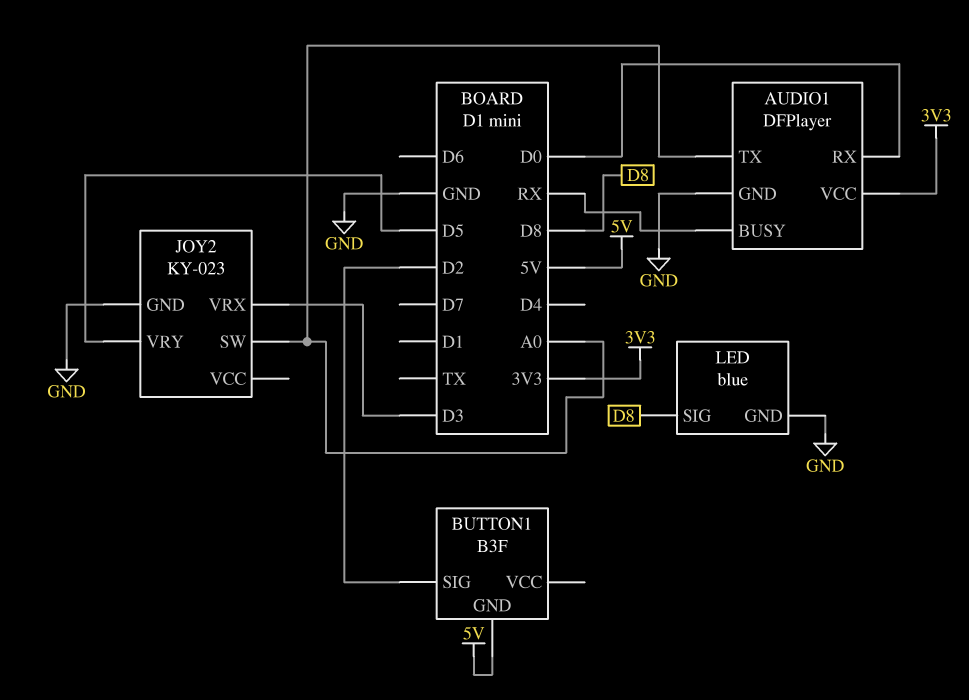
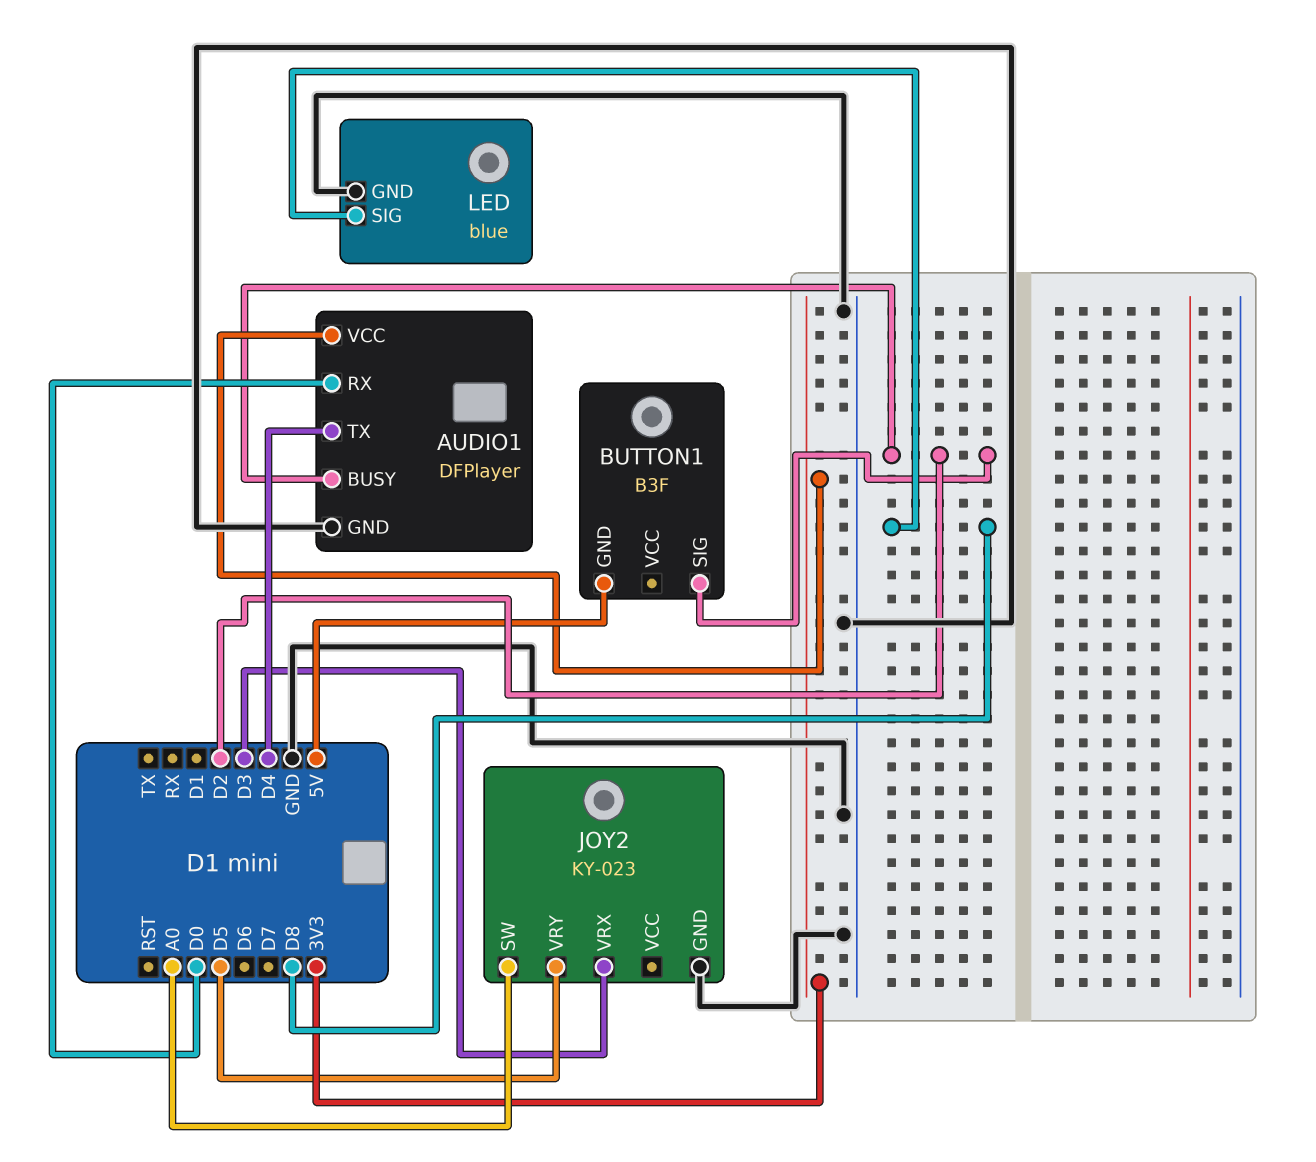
AUDIO1 pin BUSY: RX -> D2
AUDIO1 pin TX: A0 -> D4

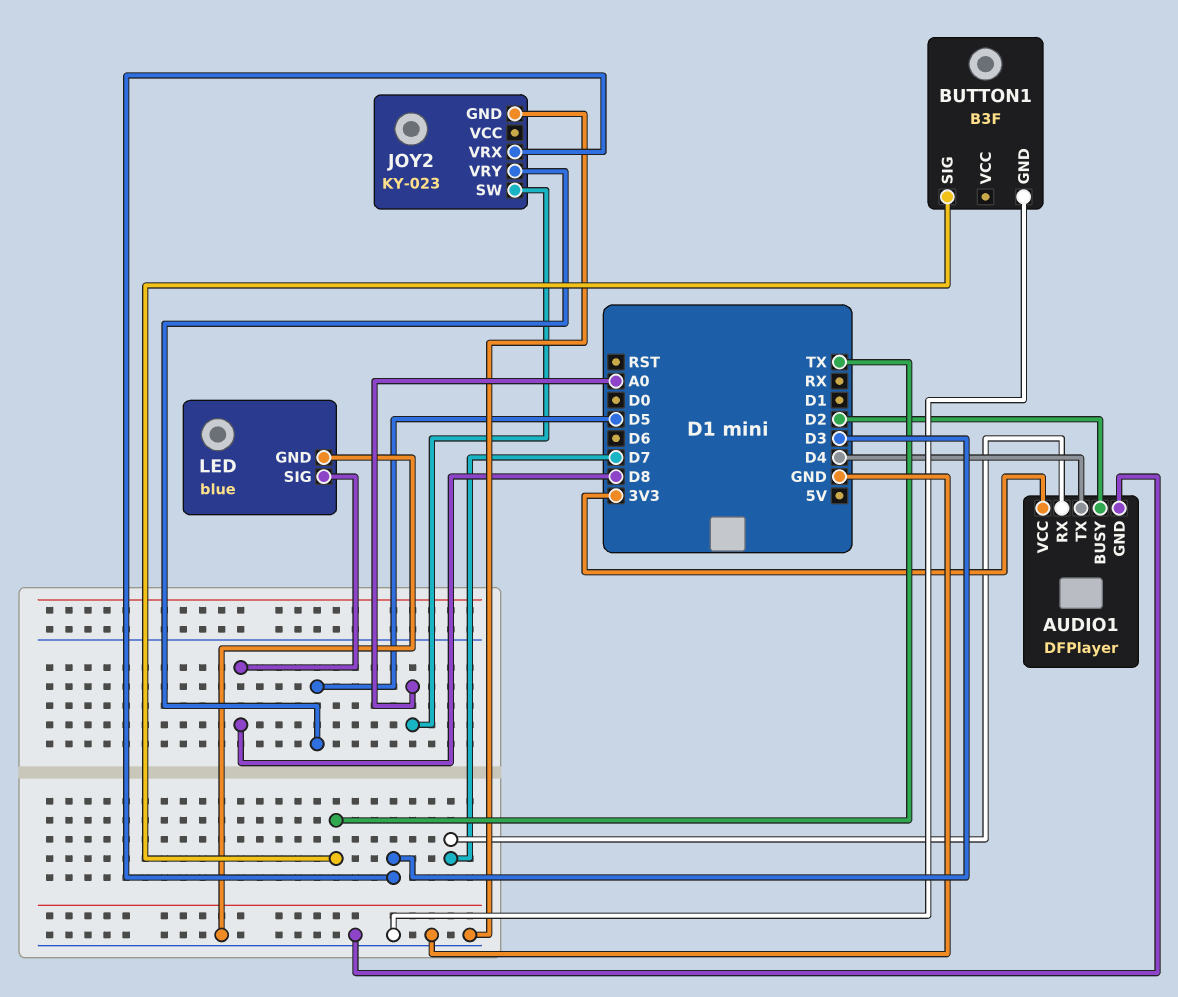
AUDIO1 pin RX: D0 -> D7
BUTTON1 pin GND: 5V -> GND
BUTTON1 pin SIG: D2 -> TX

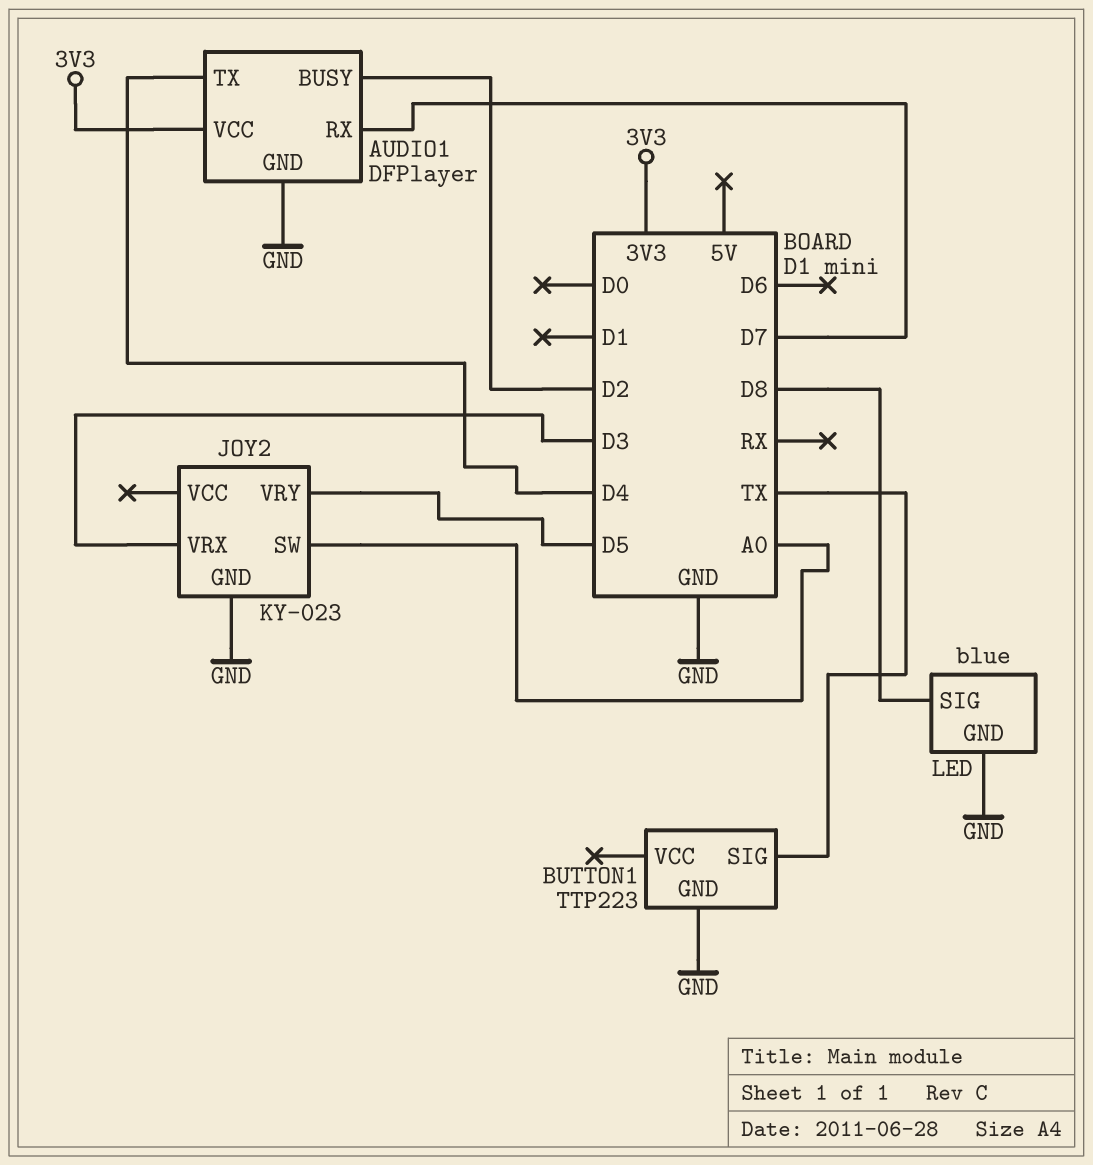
BUTTON1: B3F -> TTP223

